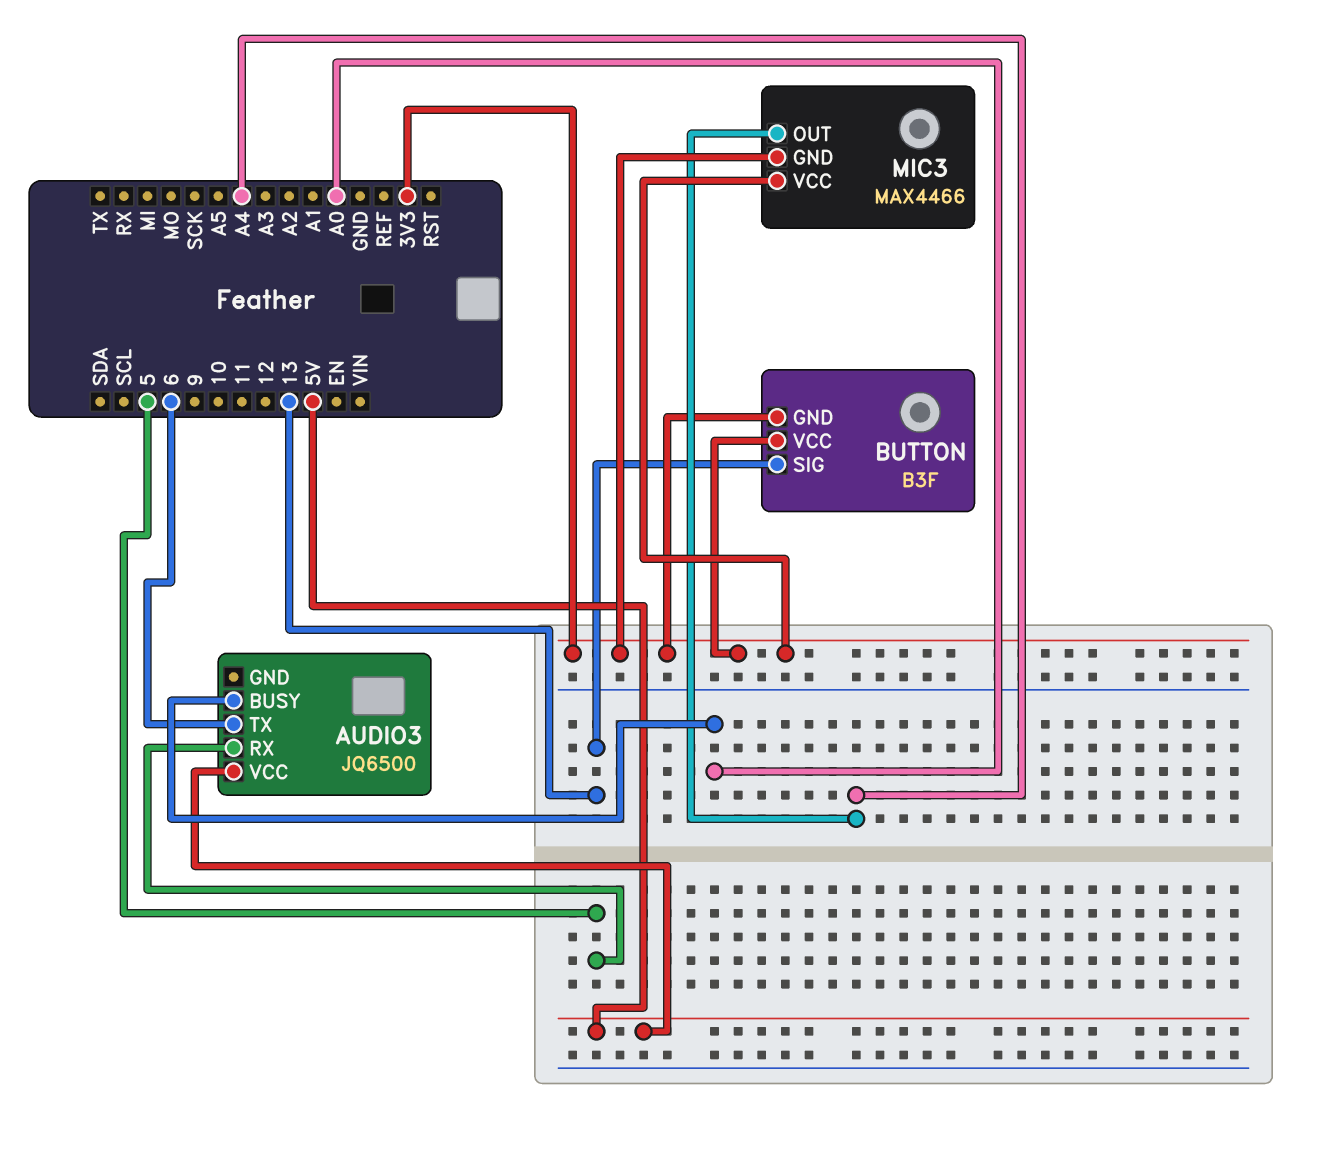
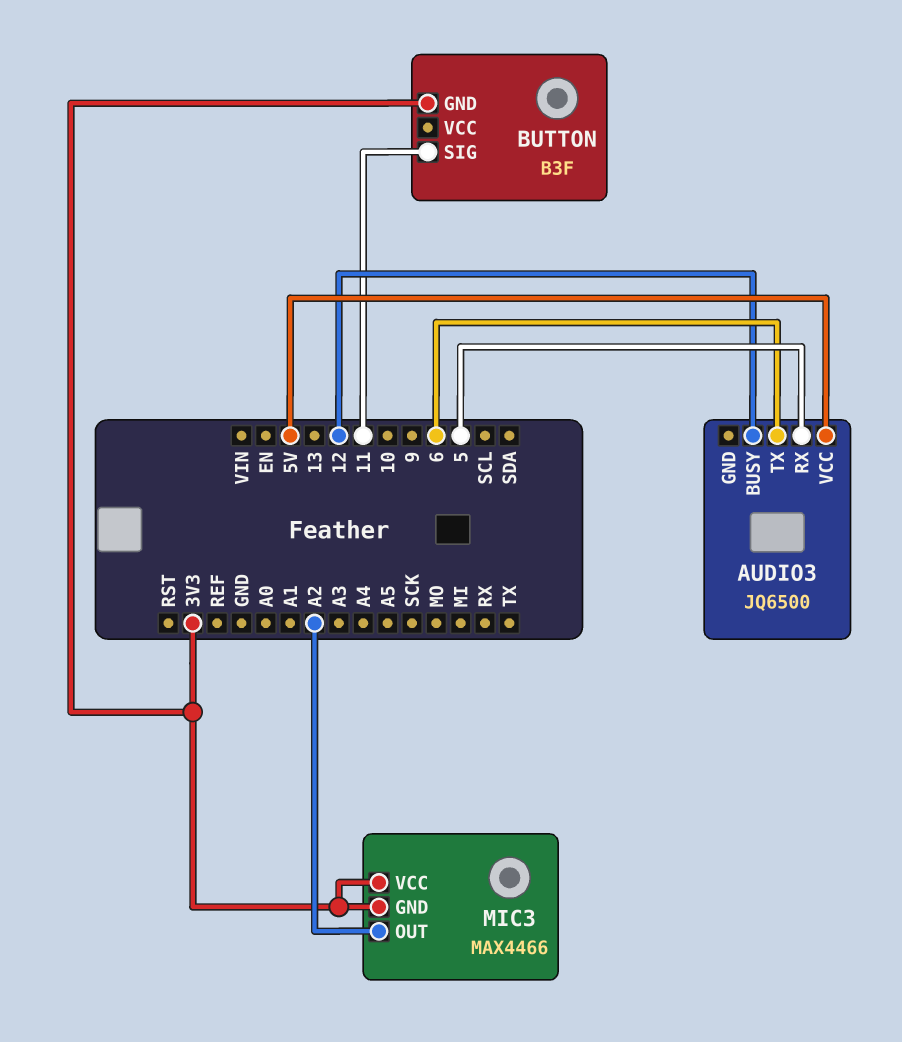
AUDIO3 pin BUSY: A0 -> 12
BUTTON pin SIG: 13 -> 11
BUTTON pin VCC: 3V3 -> none
MIC3 pin OUT: A4 -> A2

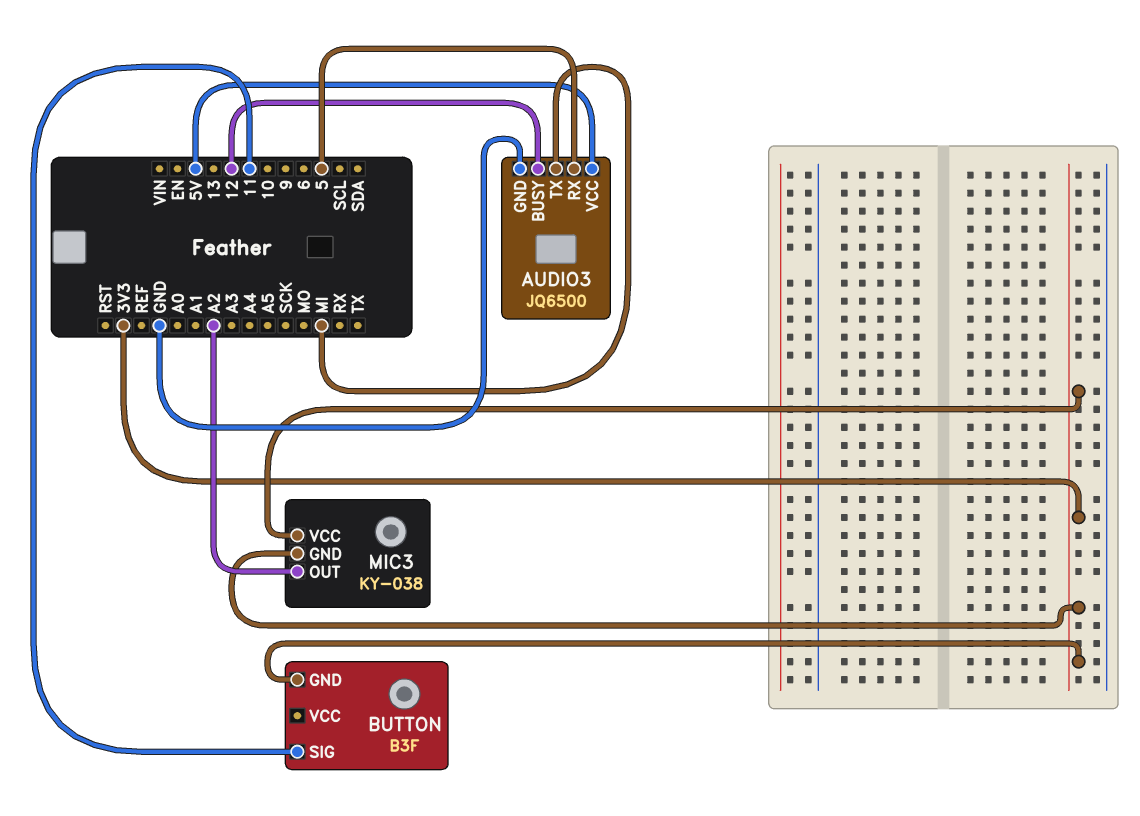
AUDIO3 pin GND: none -> GND
AUDIO3 pin TX: 6 -> MI
MIC3: MAX4466 -> KY-038

